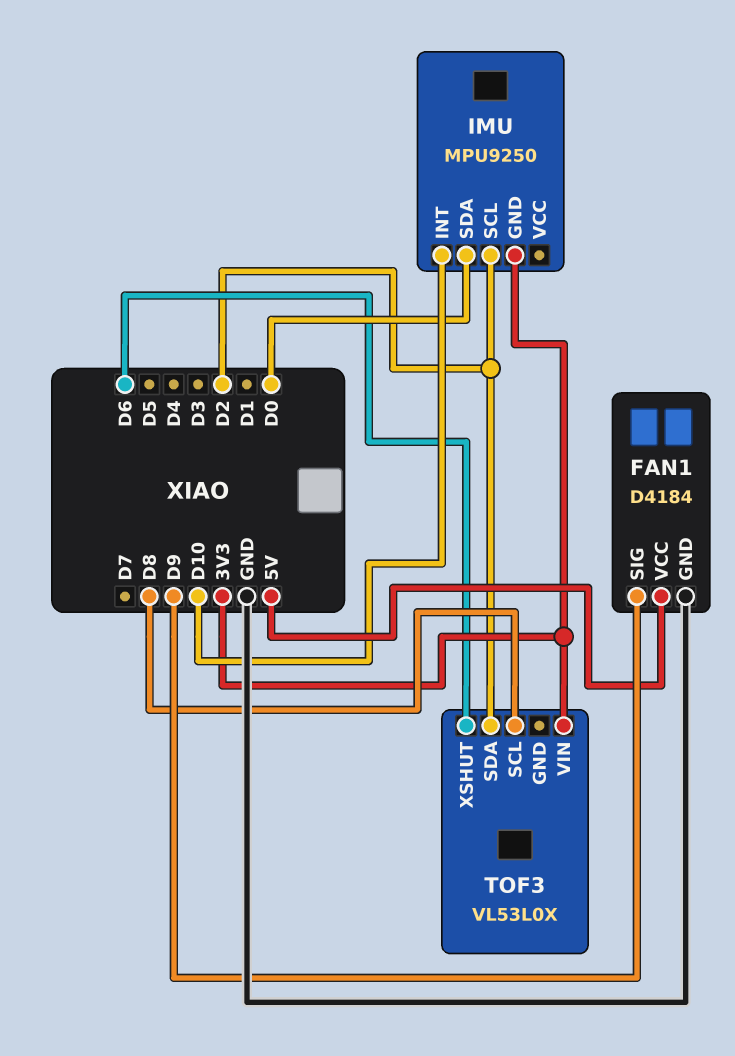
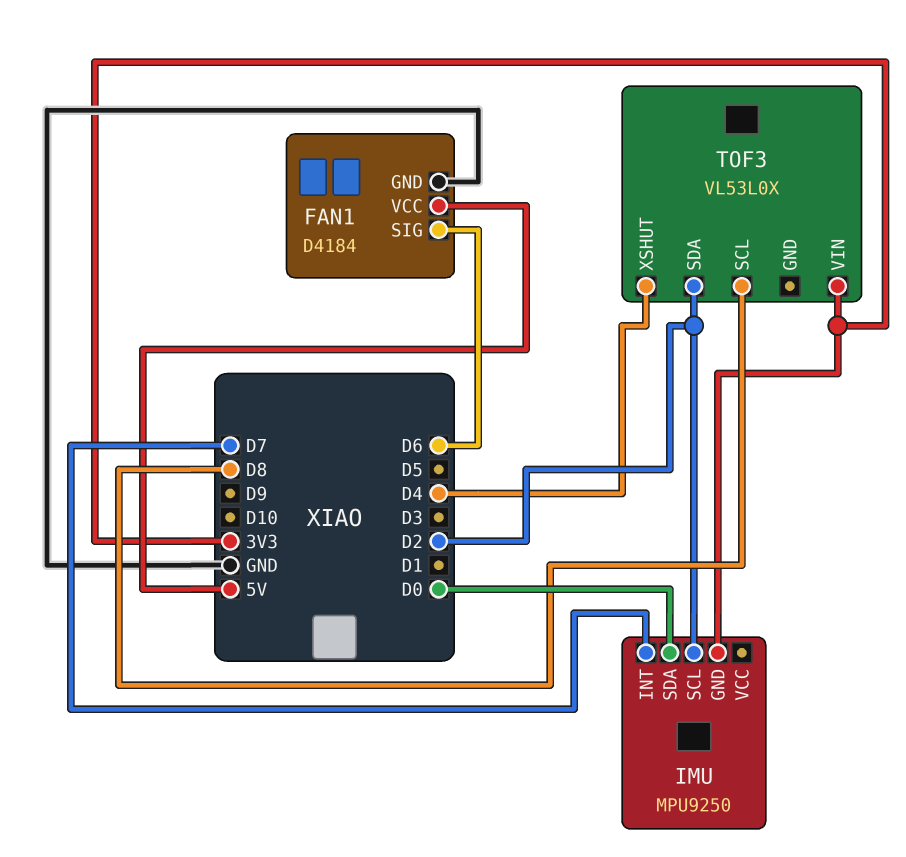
FAN1 pin SIG: D9 -> D6
IMU pin INT: D10 -> D7
TOF3 pin XSHUT: D6 -> D4

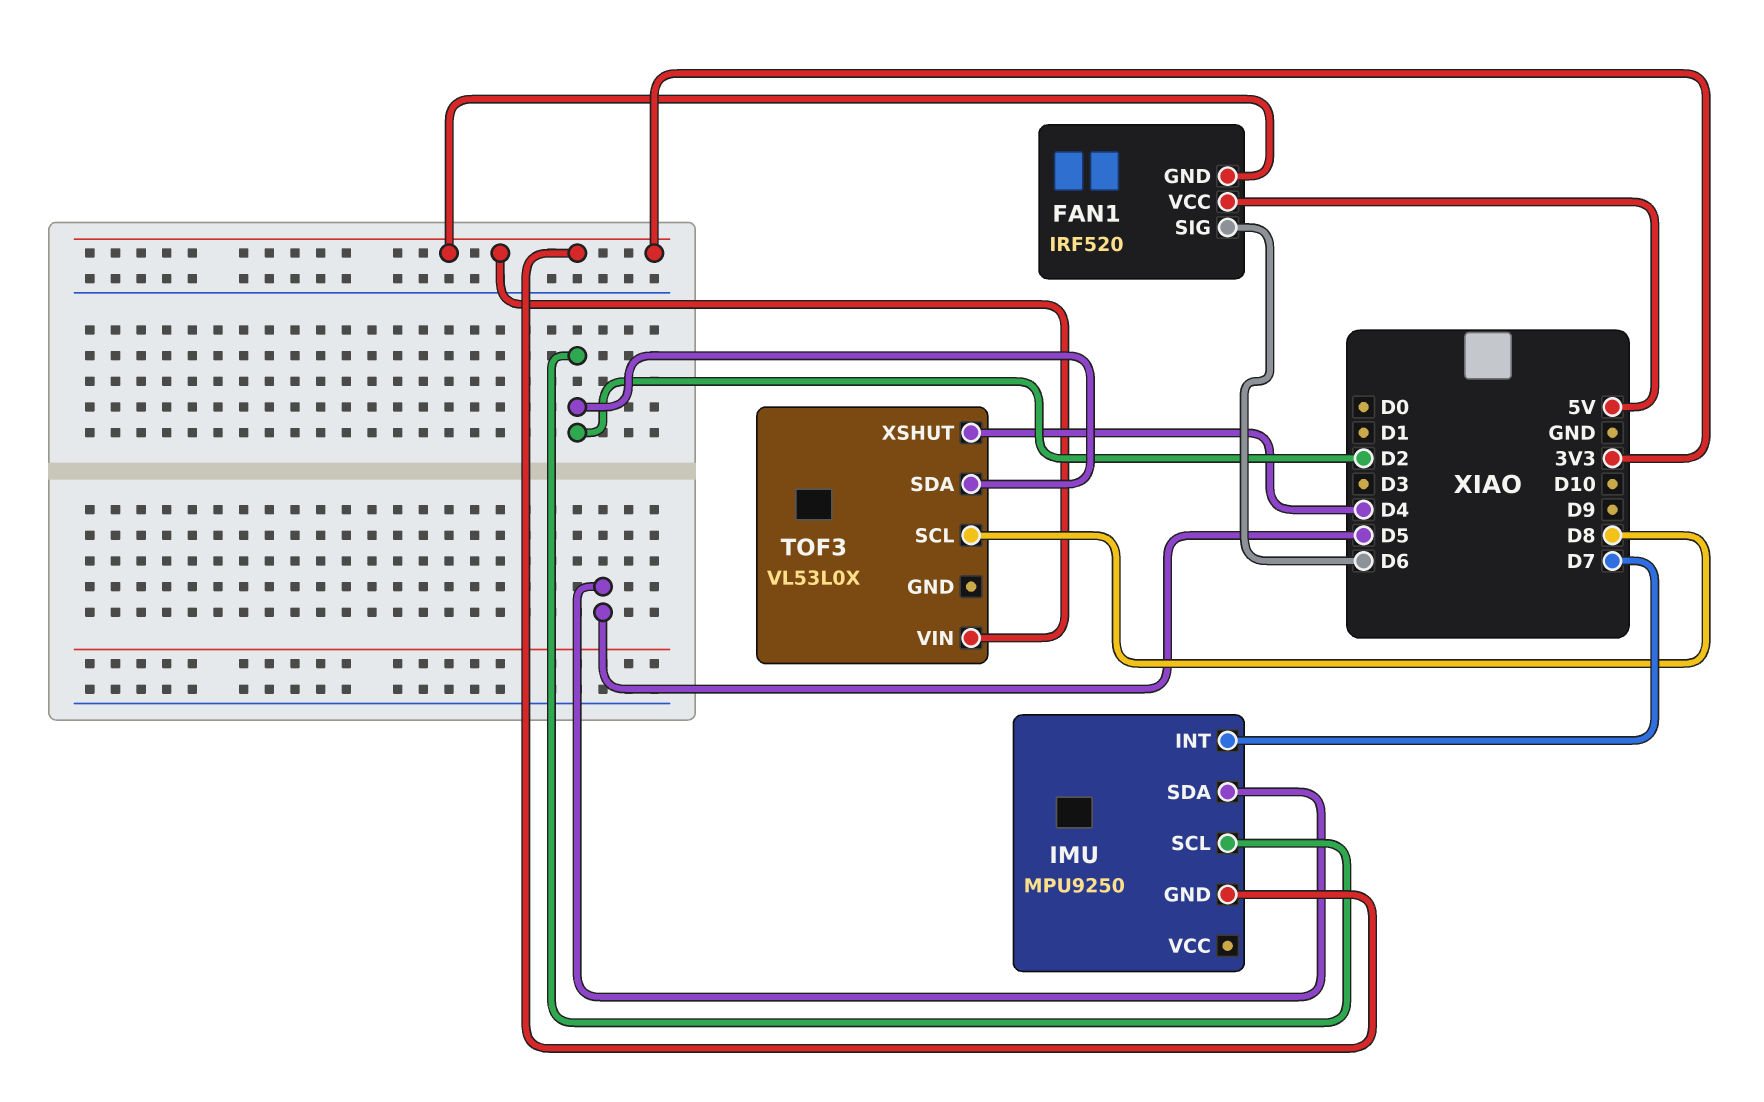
FAN1: D4184 -> IRF520
FAN1 pin GND: GND -> 3V3
IMU pin SDA: D0 -> D5

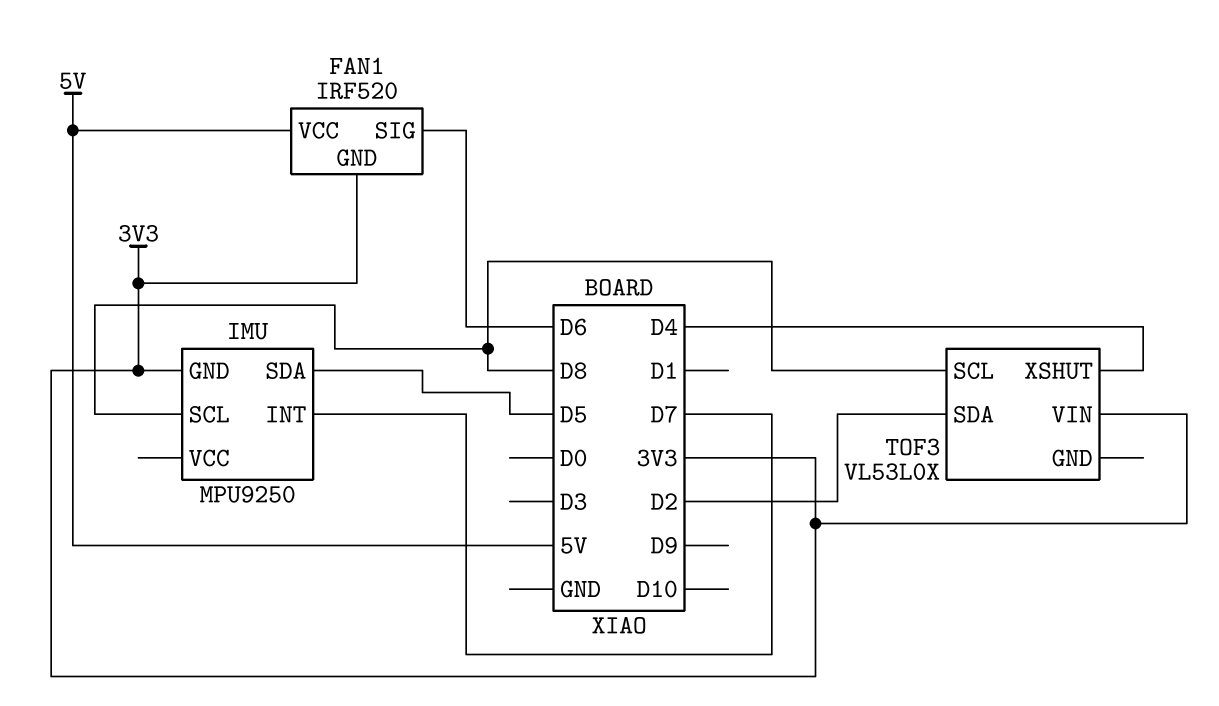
IMU pin SCL: D2 -> D8

